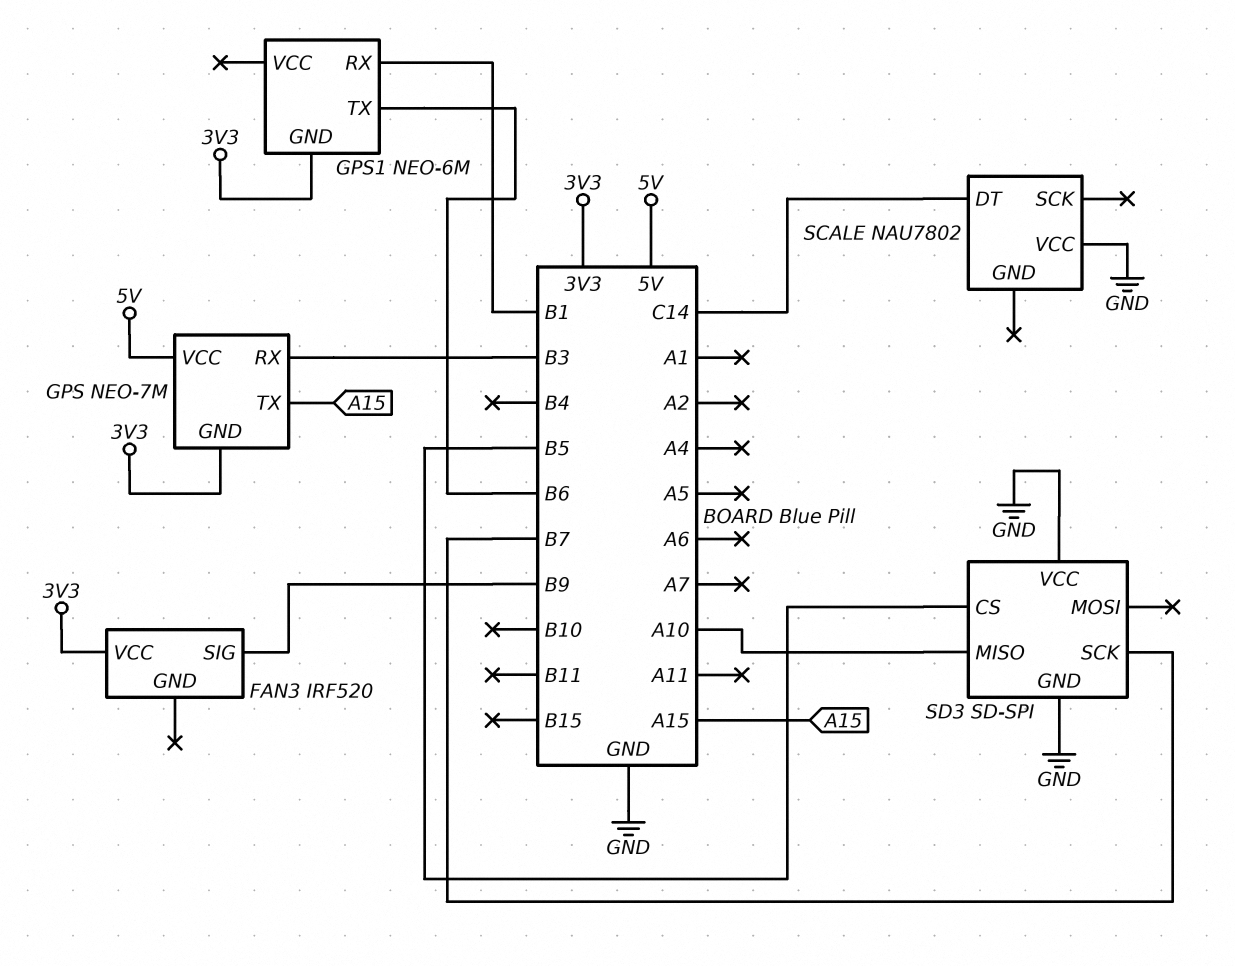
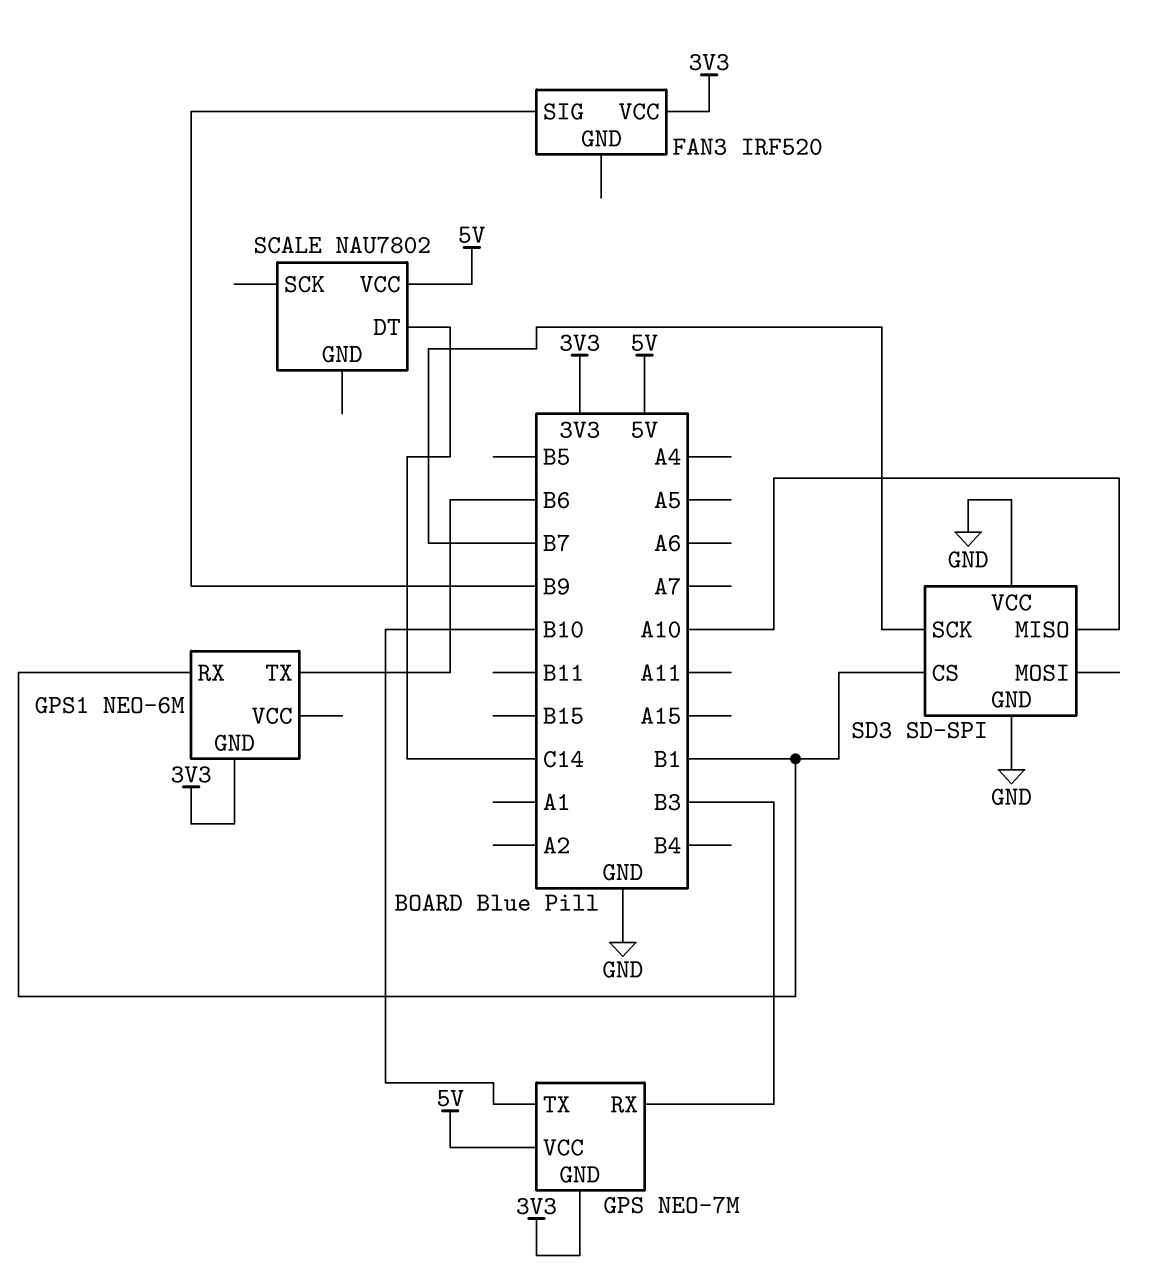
GPS pin TX: A15 -> B10
SCALE pin VCC: GND -> 5V
SD3 pin CS: B5 -> B1

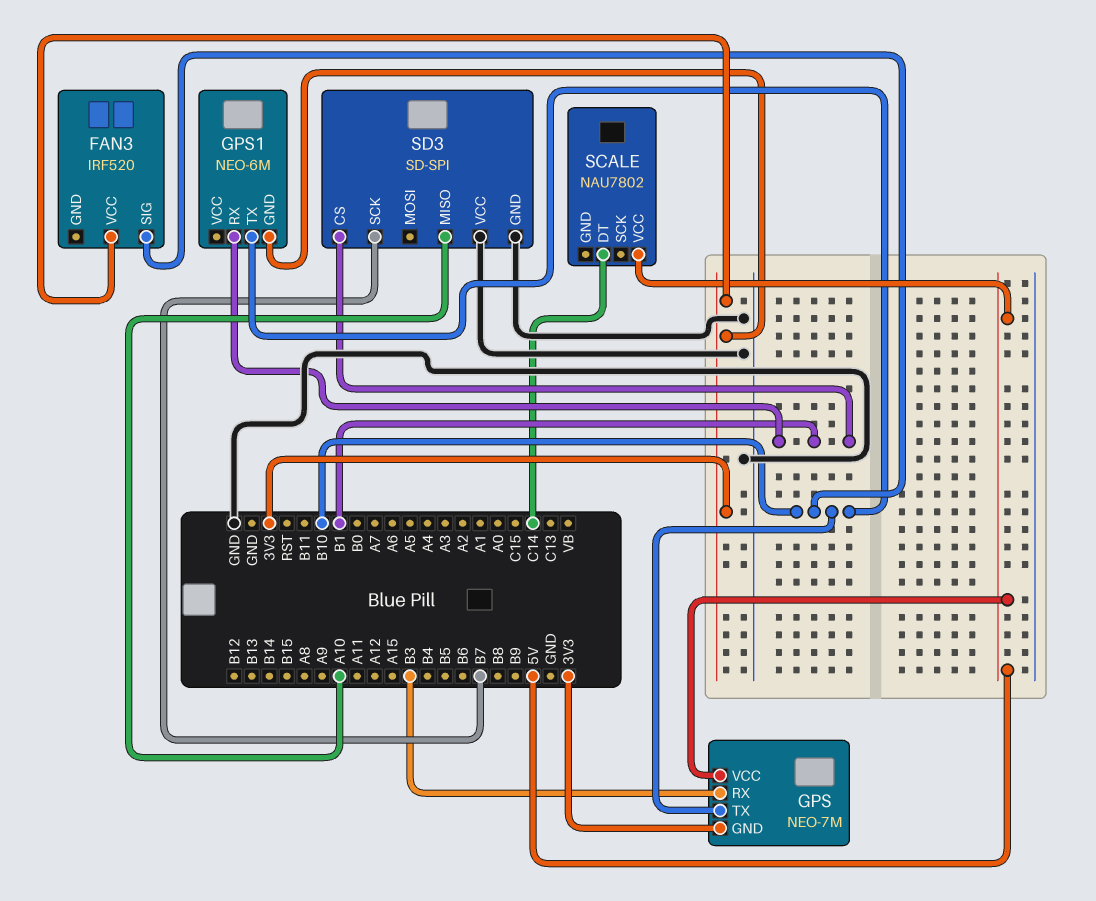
FAN3 pin SIG: B9 -> B10
GPS1 pin TX: B6 -> B10

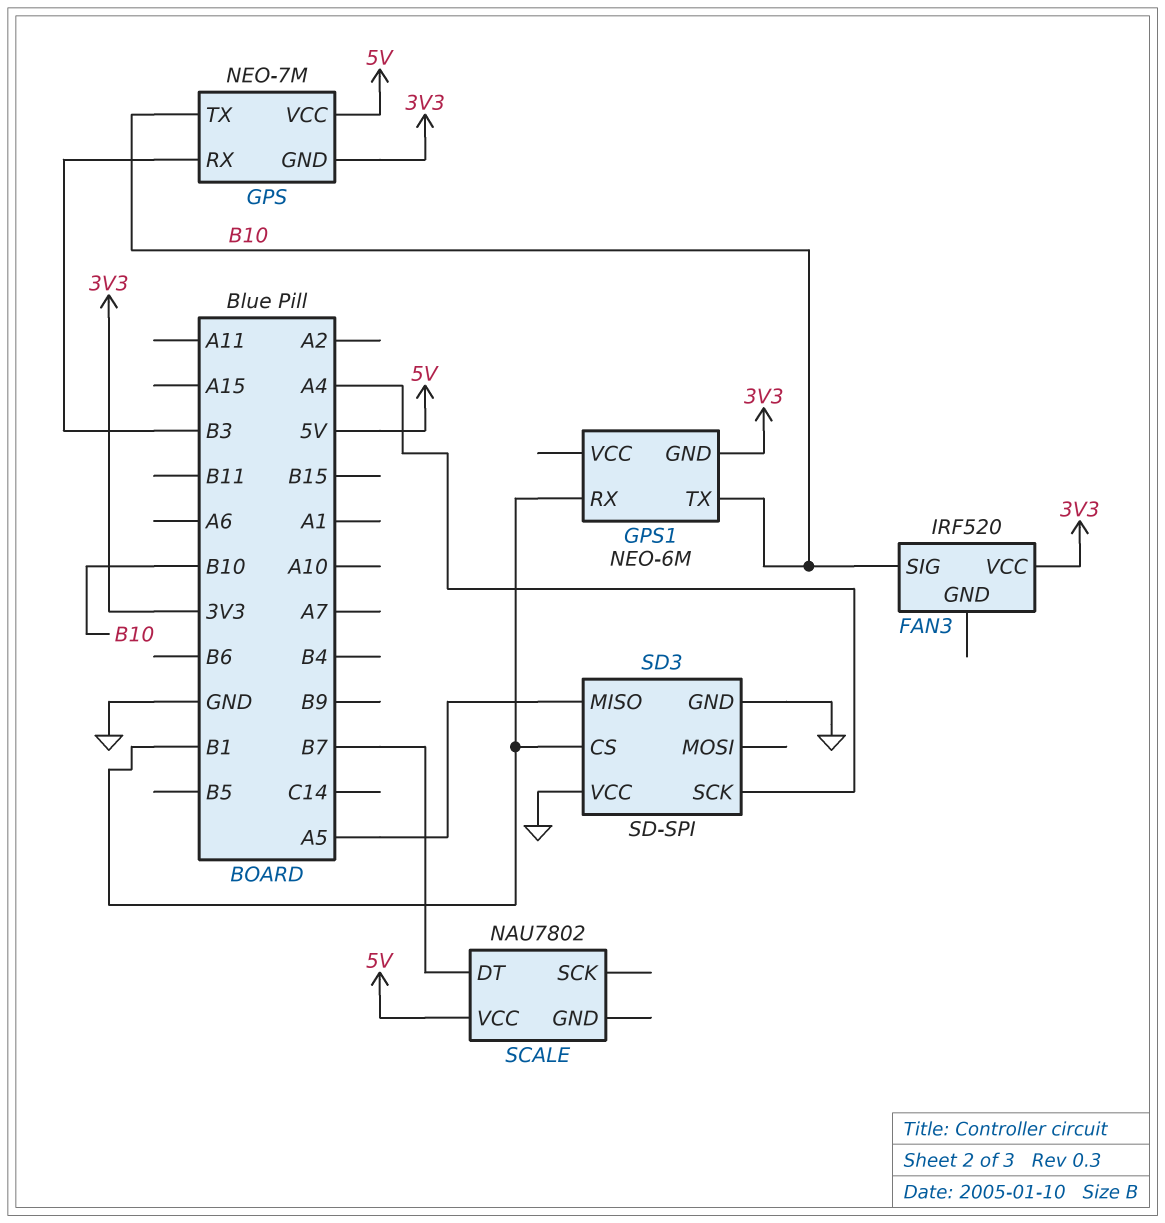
SCALE pin DT: C14 -> B7
SD3 pin MISO: A10 -> A5
SD3 pin SCK: B7 -> A4

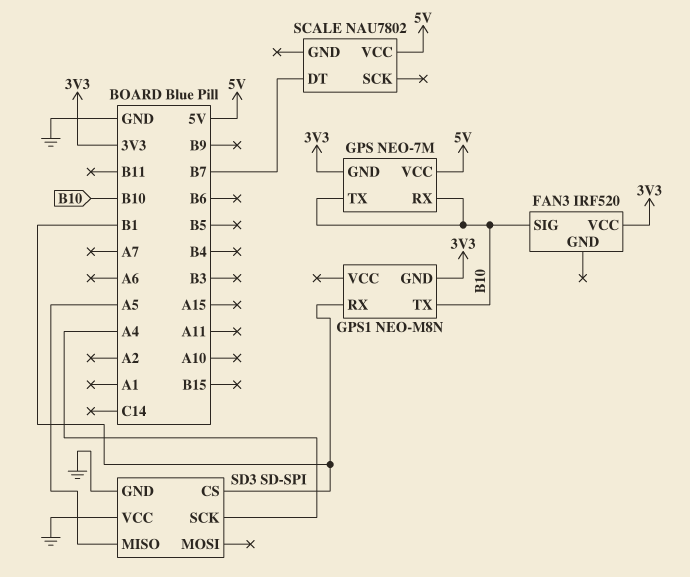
GPS pin RX: B3 -> B10
GPS1: NEO-6M -> NEO-M8N

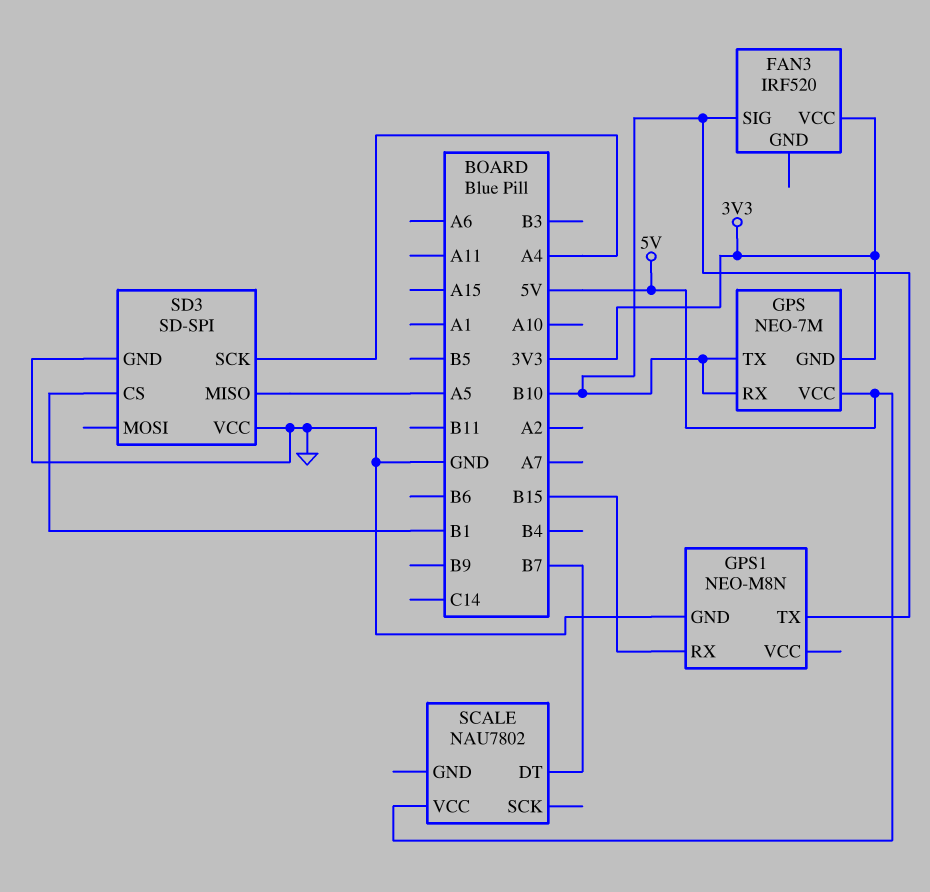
GPS1 pin GND: 3V3 -> GND
GPS1 pin RX: B1 -> B15

